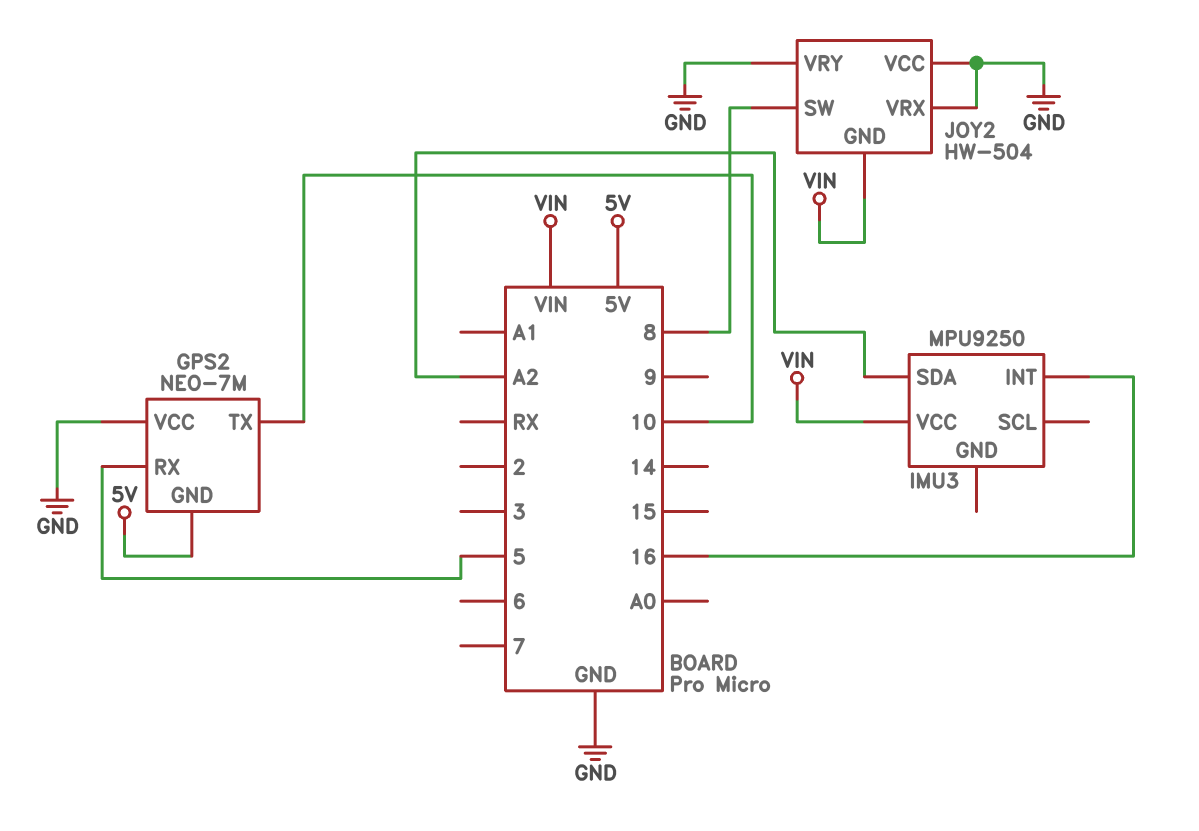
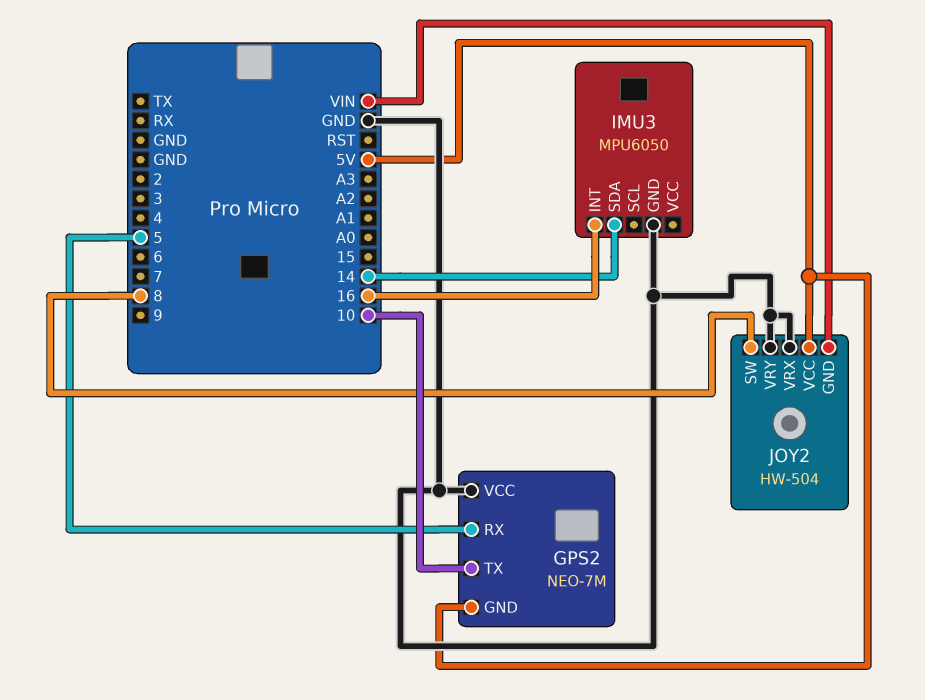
IMU3: MPU9250 -> MPU6050
IMU3 pin GND: none -> GND
IMU3 pin SDA: A2 -> 14
IMU3 pin VCC: VIN -> none
JOY2 pin VCC: GND -> 5V

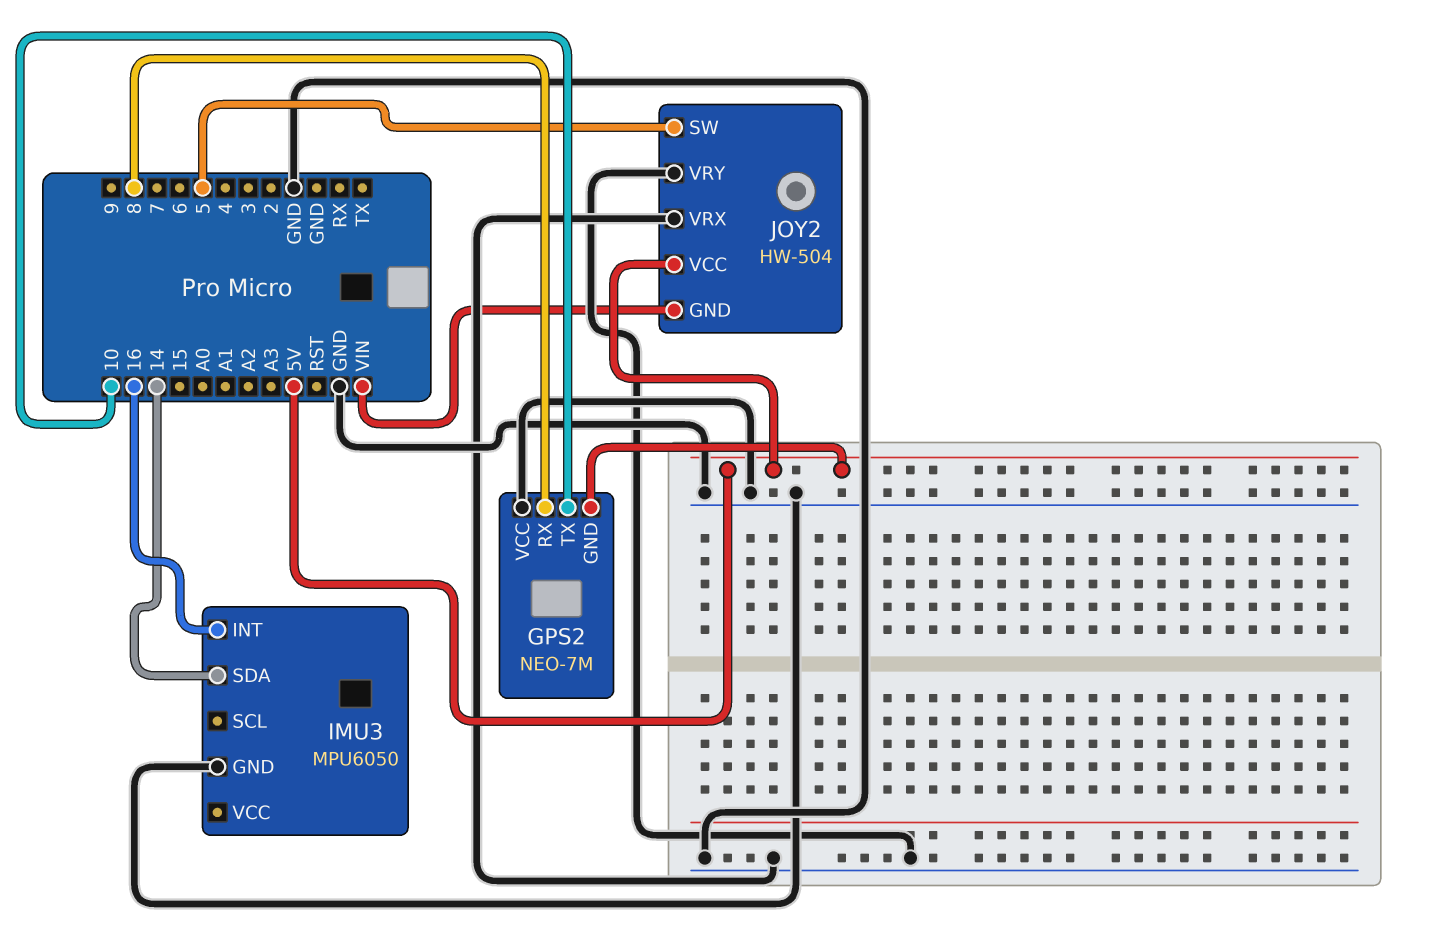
GPS2 pin RX: 5 -> 8
JOY2 pin SW: 8 -> 5

